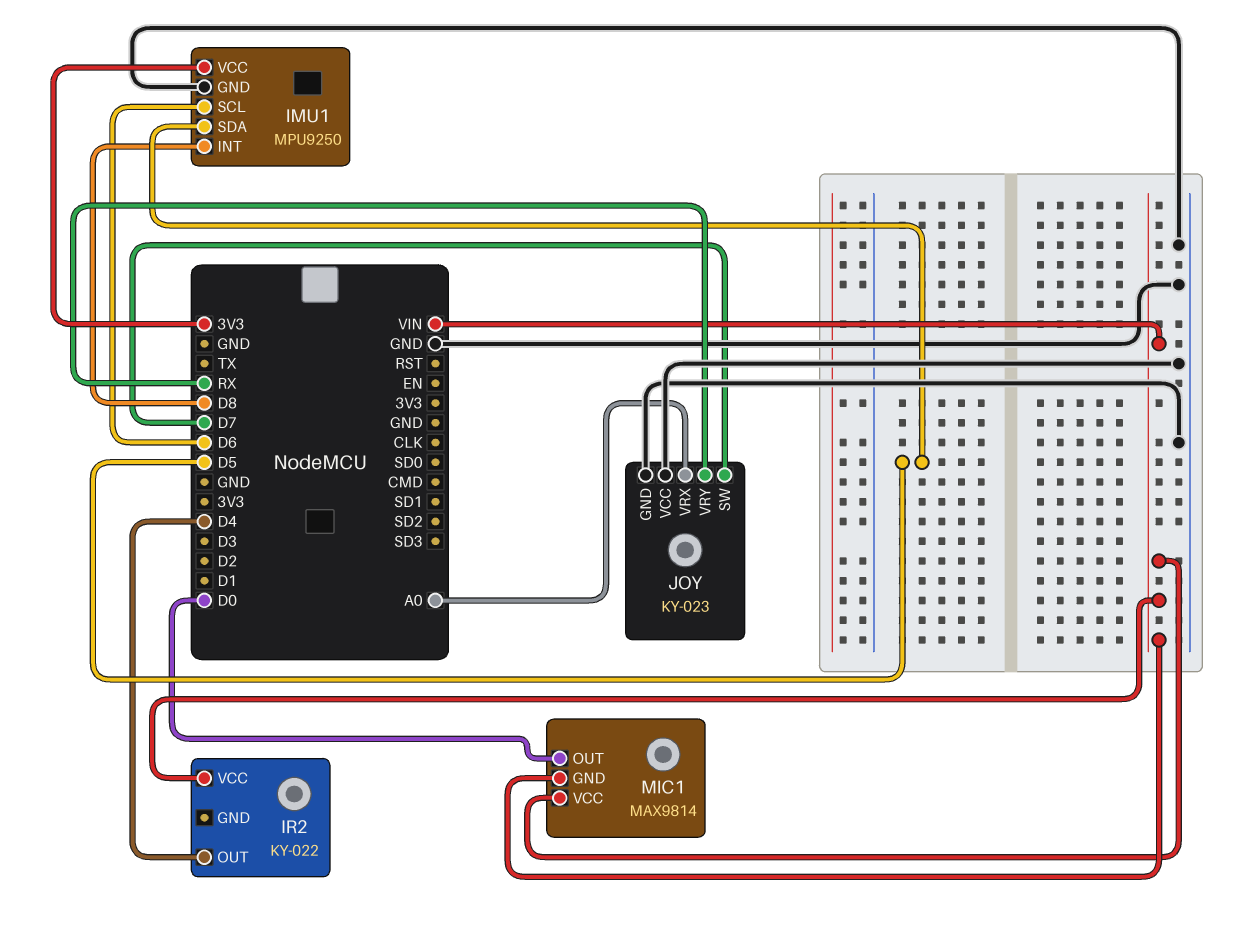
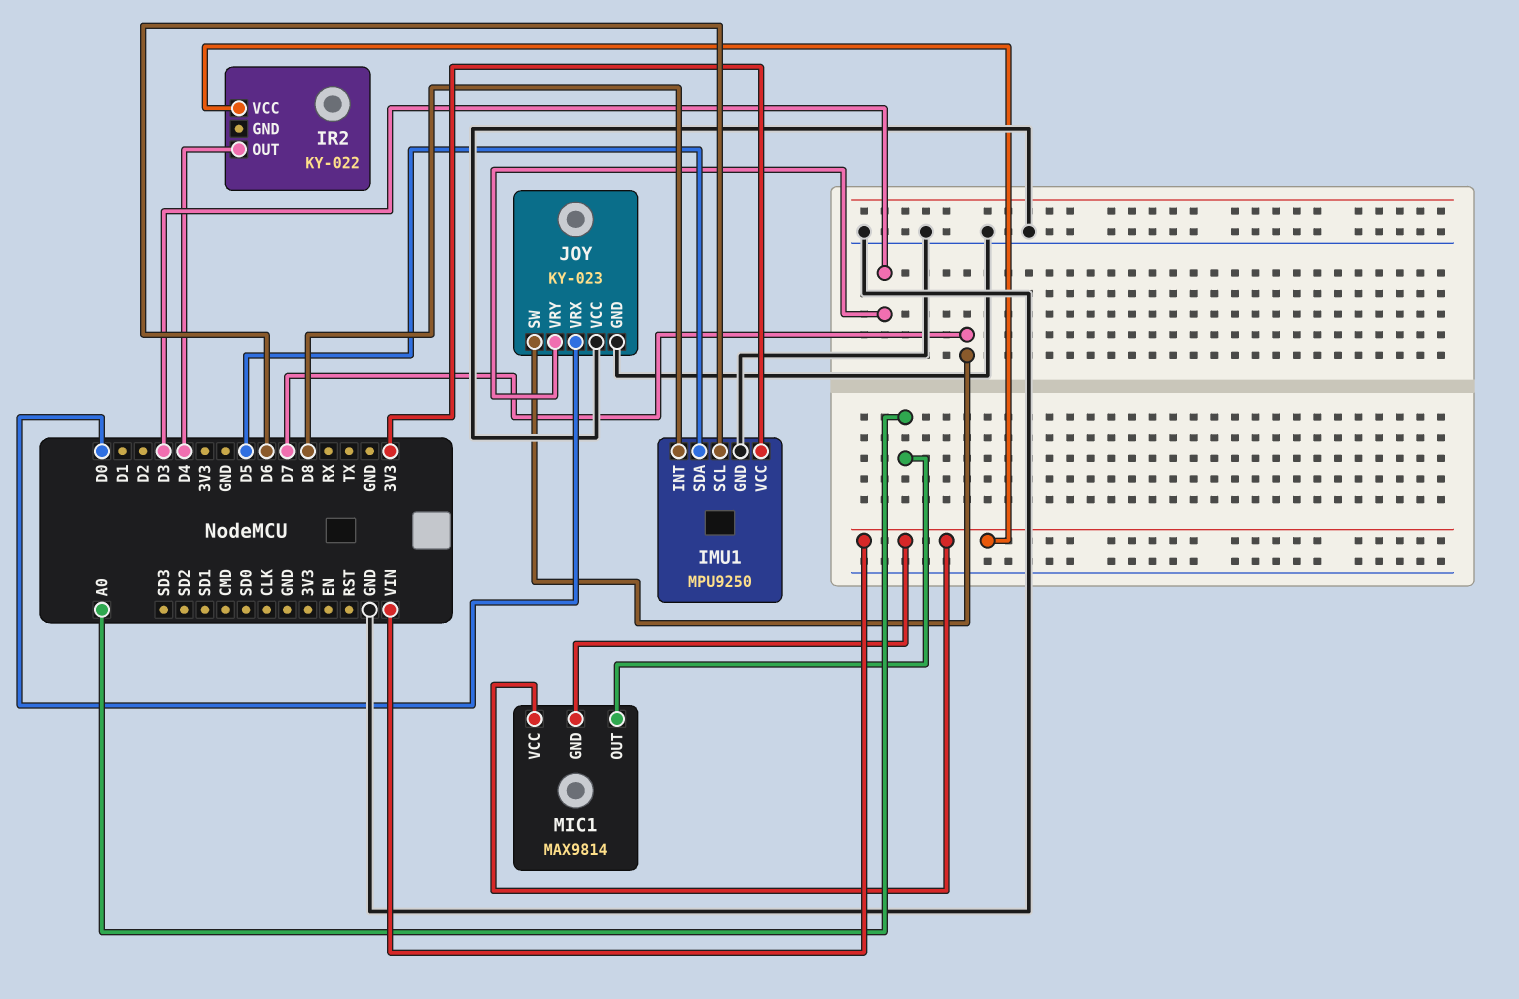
JOY pin VRX: A0 -> D0
JOY pin VRY: RX -> D3
MIC1 pin OUT: D0 -> A0

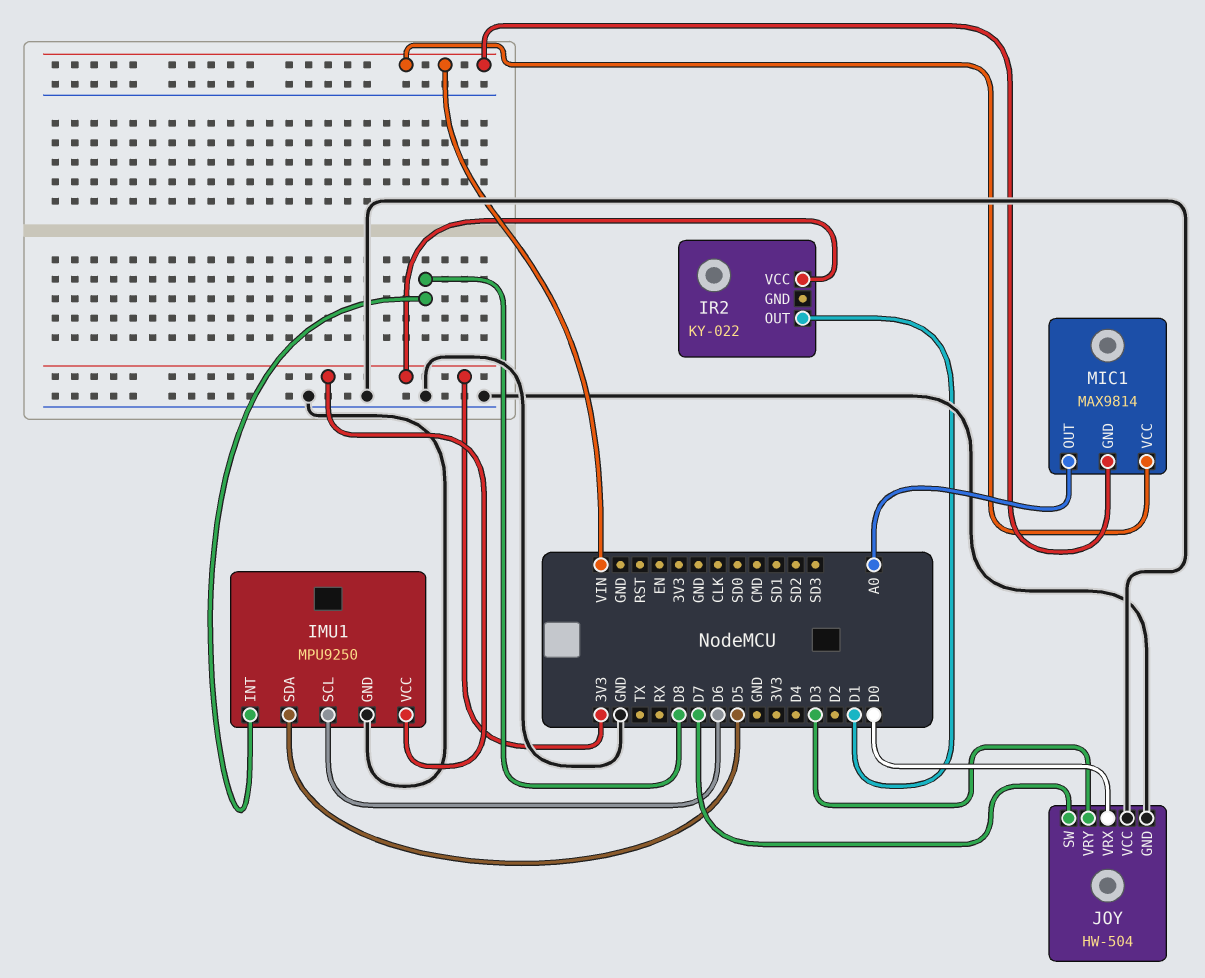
IR2 pin OUT: D4 -> D1
IR2 pin VCC: VIN -> 3V3
JOY: KY-023 -> HW-504

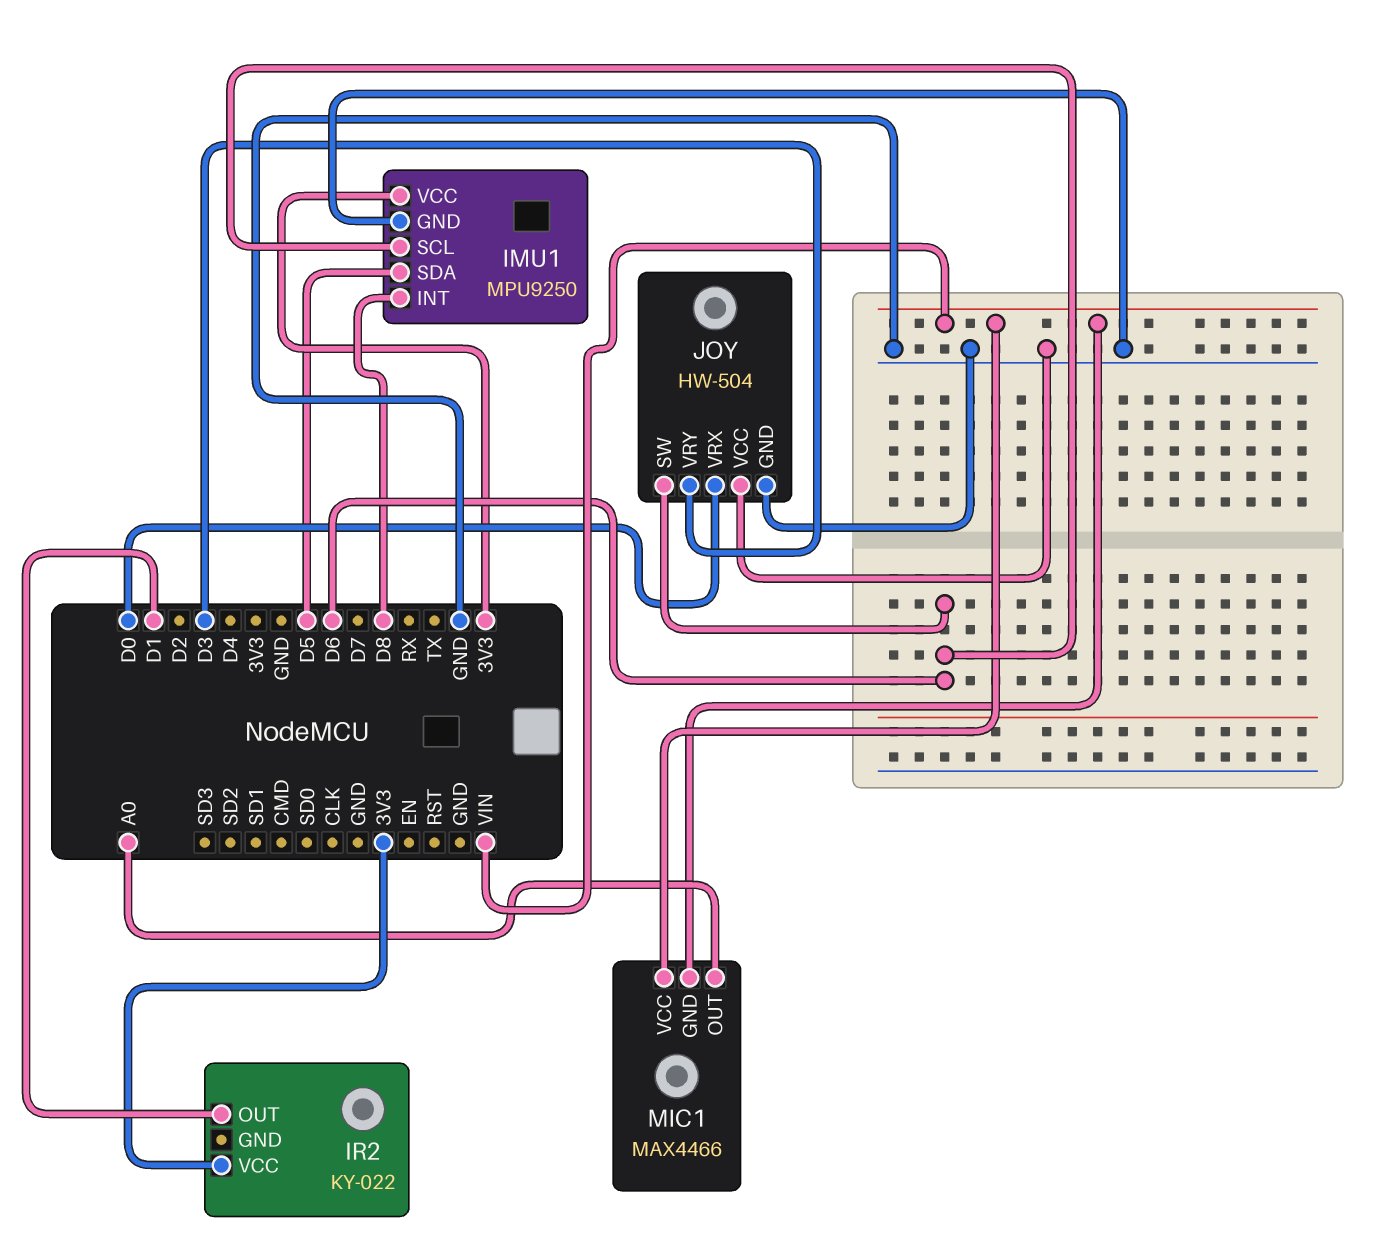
JOY pin SW: D7 -> D6
MIC1: MAX9814 -> MAX4466

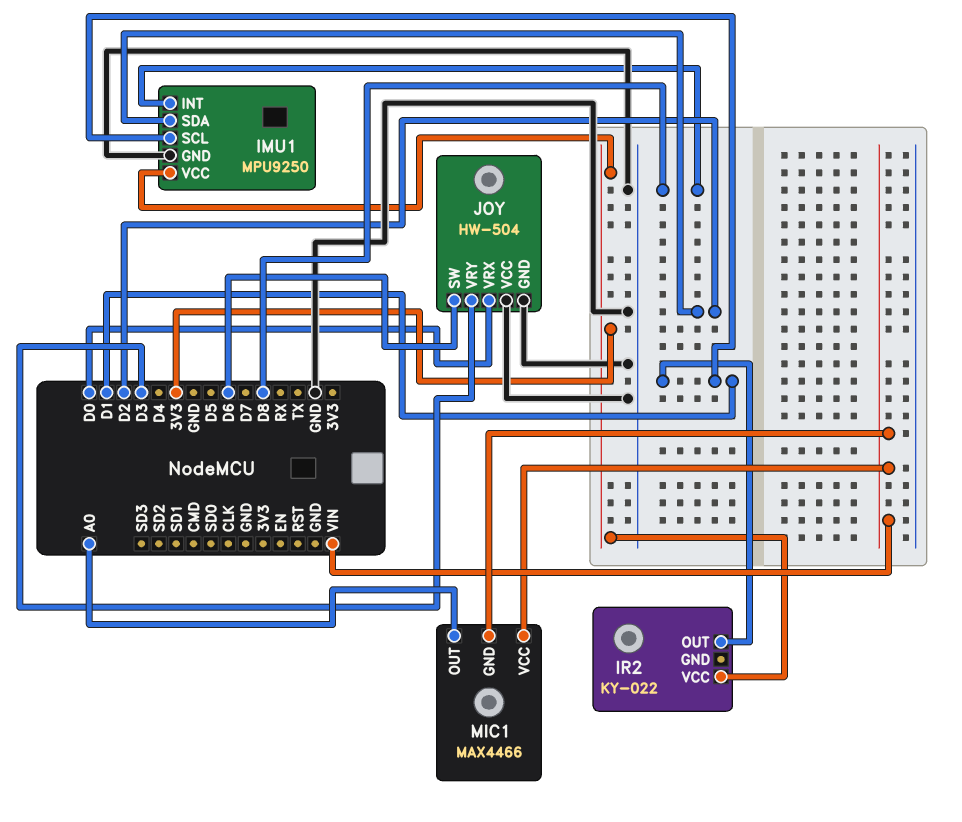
IMU1 pin SCL: D6 -> D1
IMU1 pin SDA: D5 -> D2

